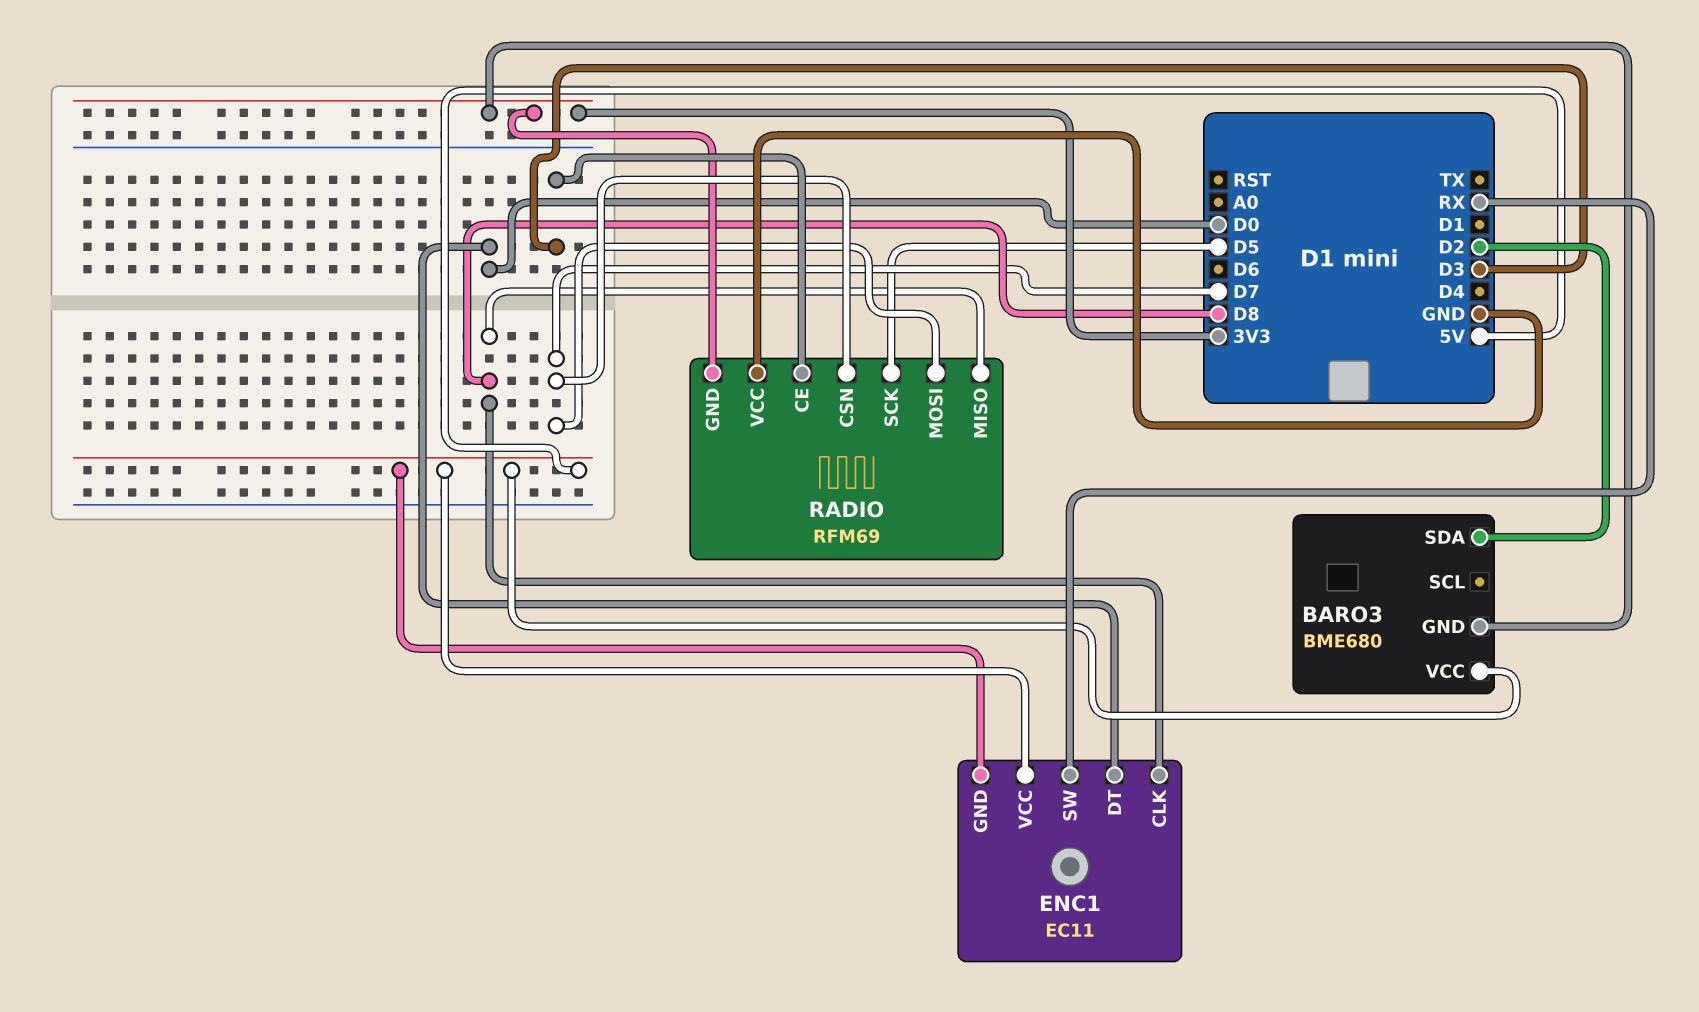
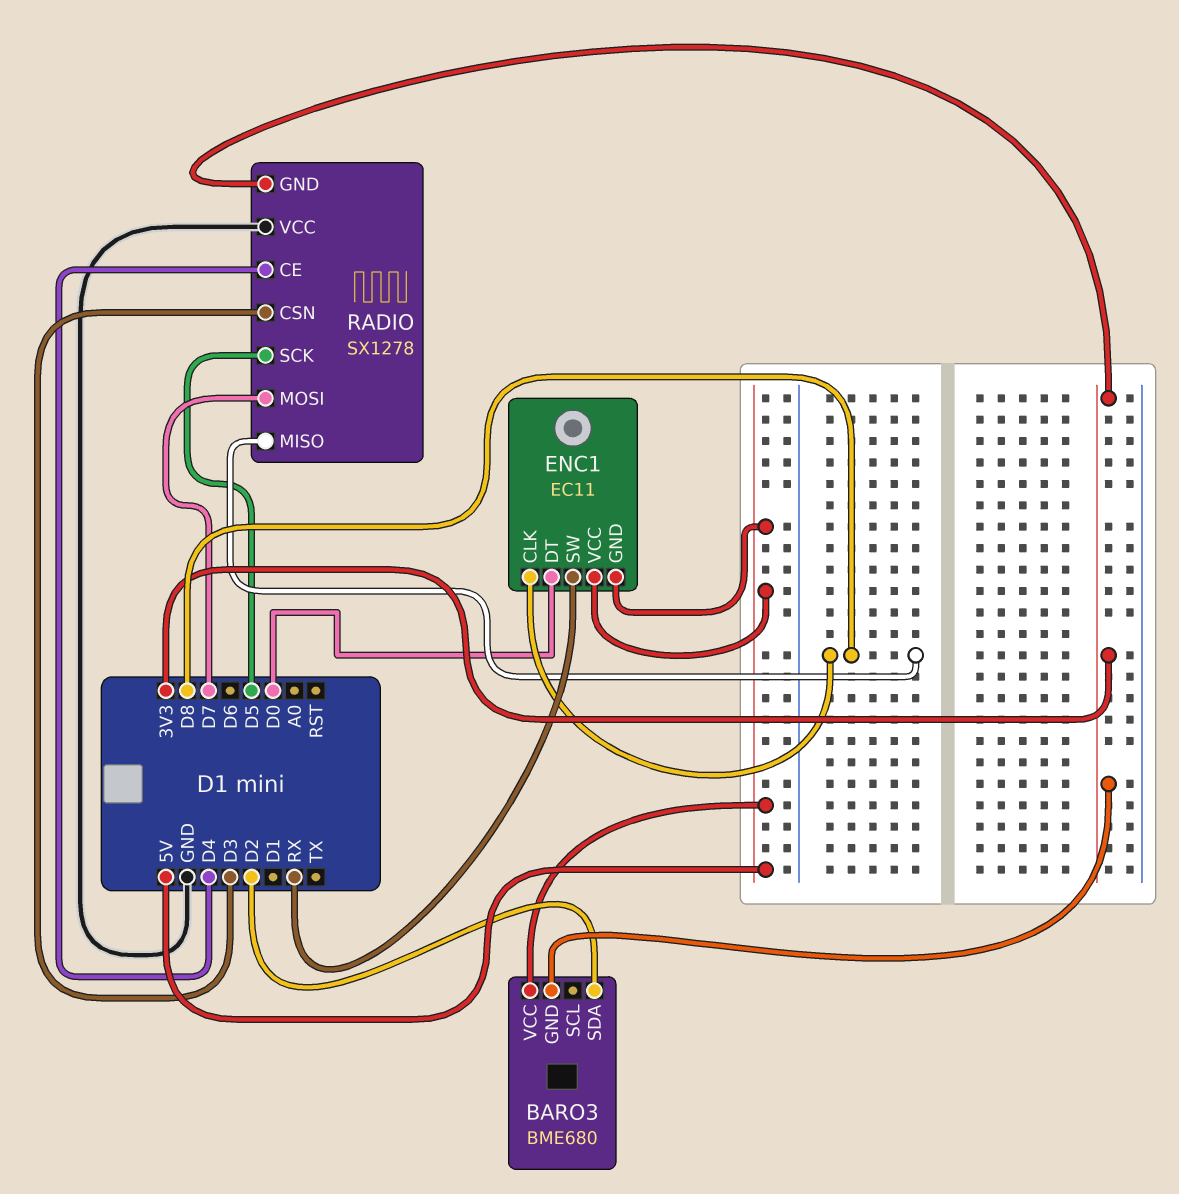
RADIO: RFM69 -> SX1278
RADIO pin CE: D3 -> D4
RADIO pin CSN: D7 -> D3

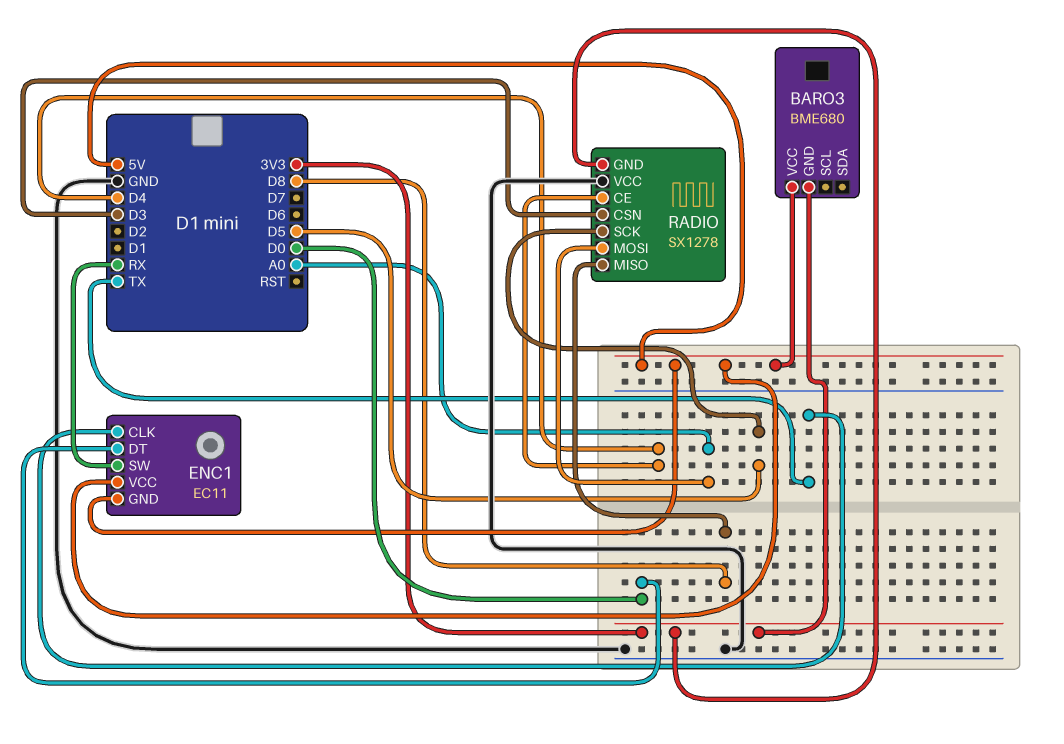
BARO3 pin SDA: D2 -> none
ENC1 pin CLK: D8 -> TX
RADIO pin MOSI: D7 -> A0

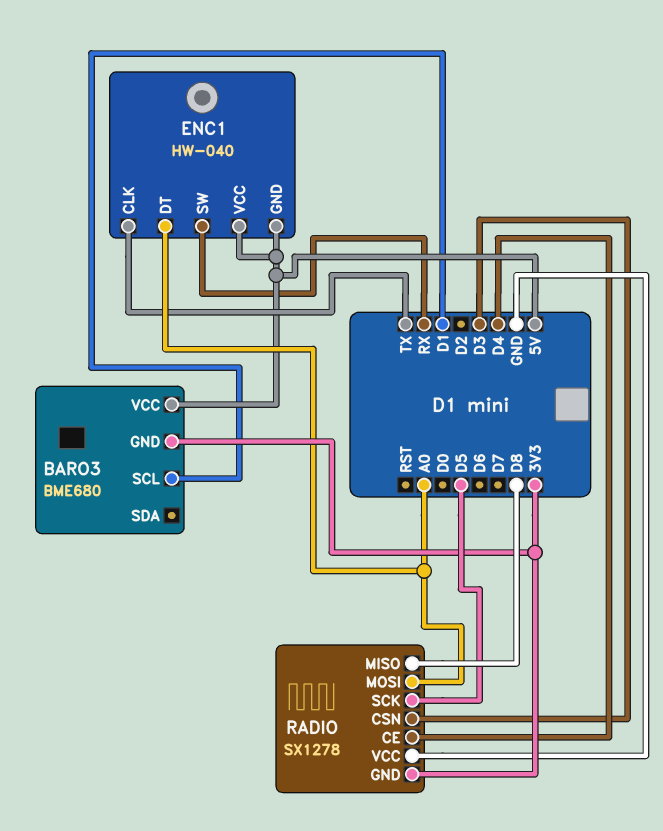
BARO3 pin SCL: none -> D1
ENC1: EC11 -> HW-040
ENC1 pin DT: D0 -> A0

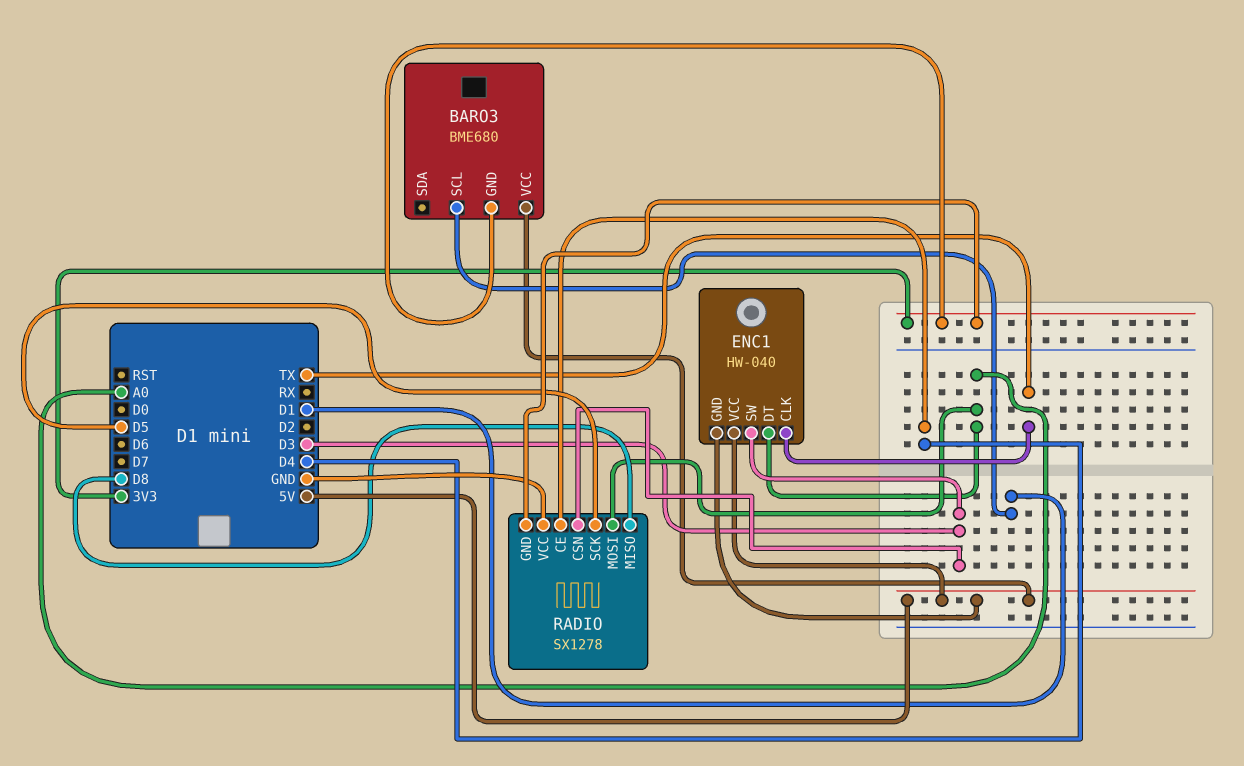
ENC1 pin SW: RX -> D3

